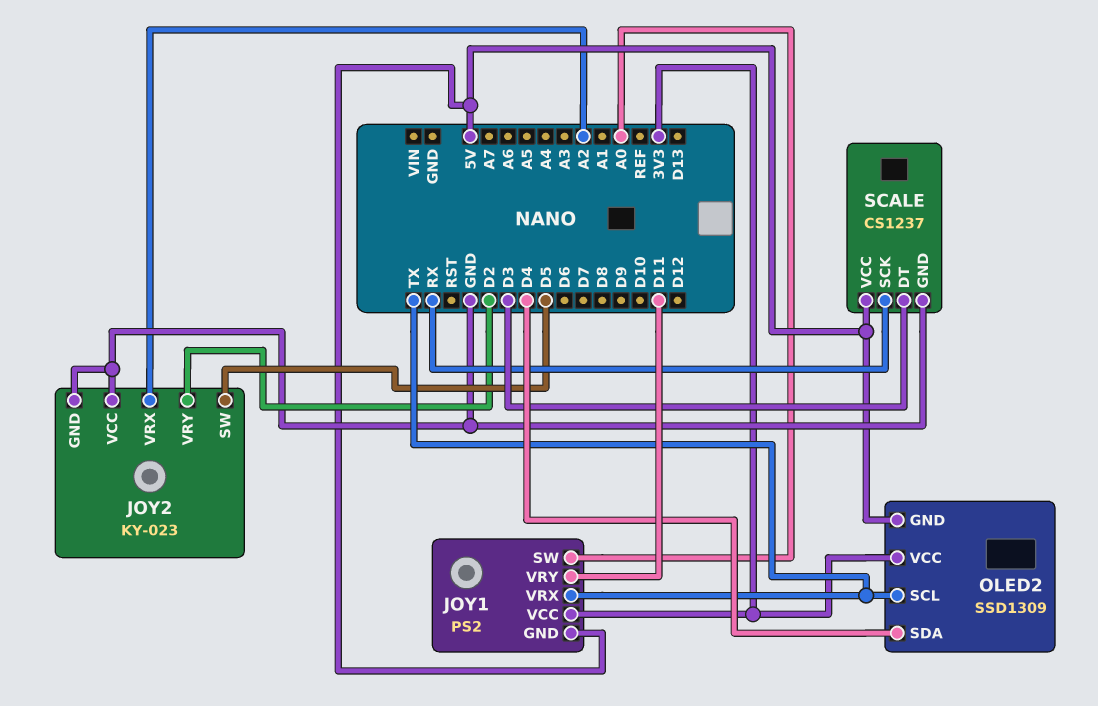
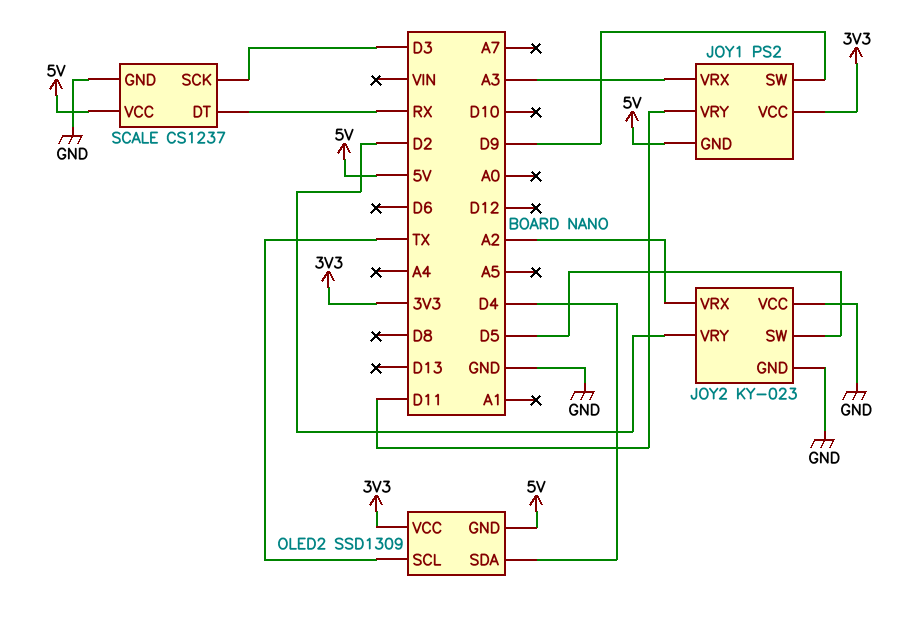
JOY1 pin SW: A0 -> D9
JOY1 pin VRX: TX -> A3
SCALE pin DT: D3 -> RX
SCALE pin SCK: RX -> D3

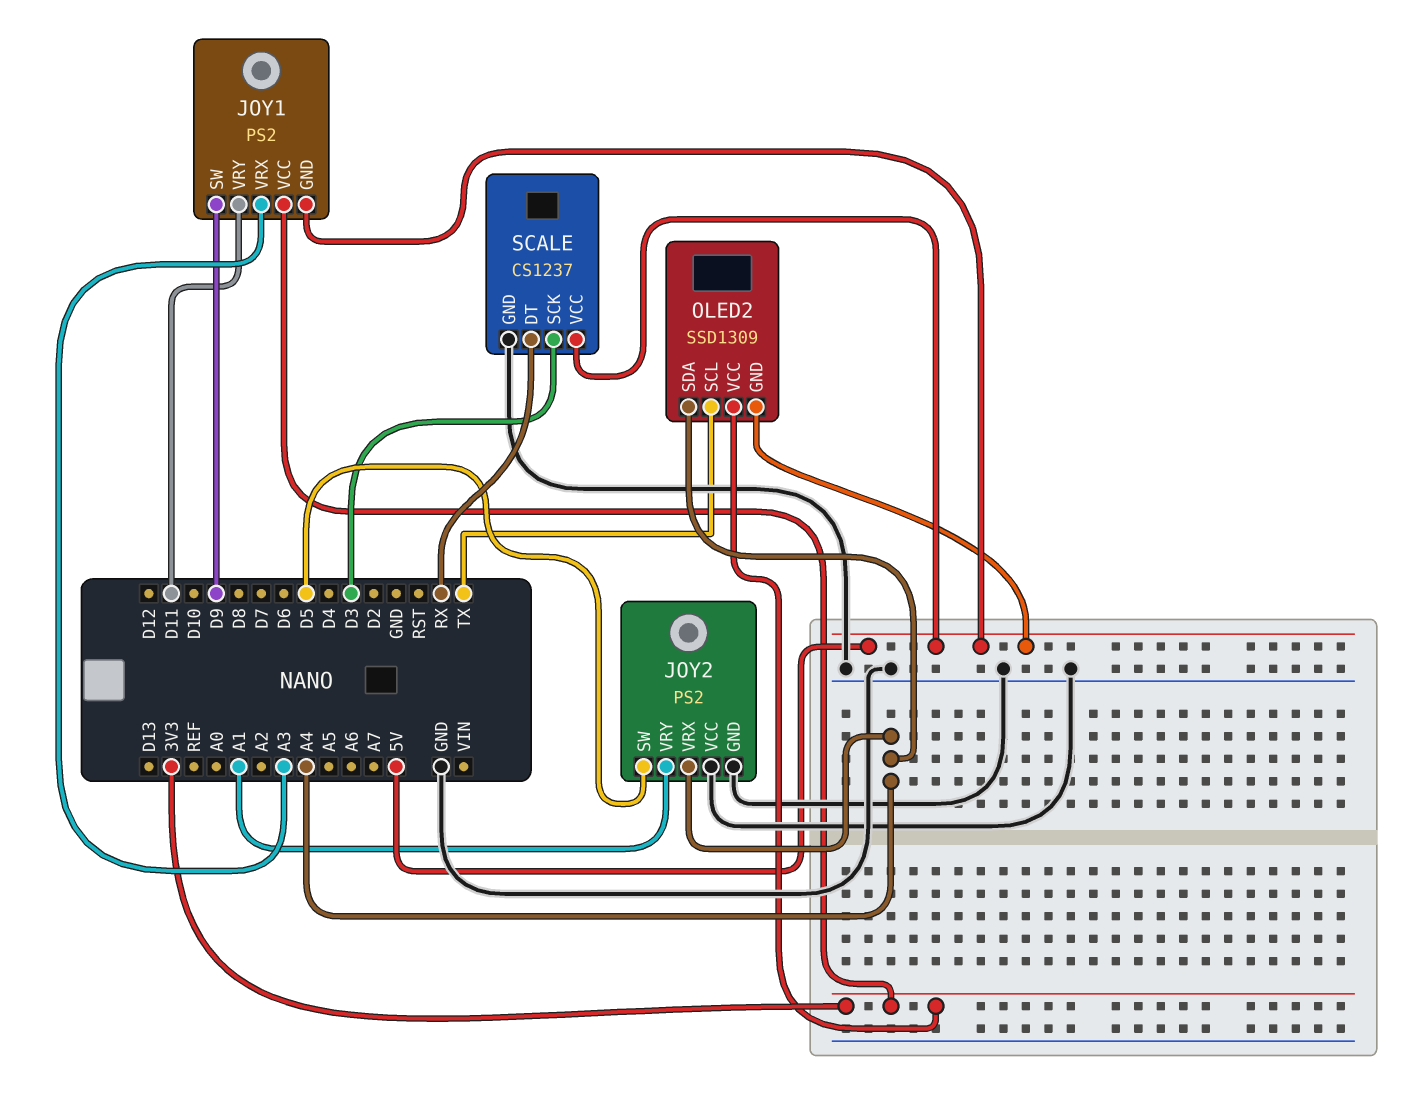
JOY2: KY-023 -> PS2
JOY2 pin VRX: A2 -> A4
JOY2 pin VRY: D2 -> A1
OLED2 pin SDA: D4 -> A4

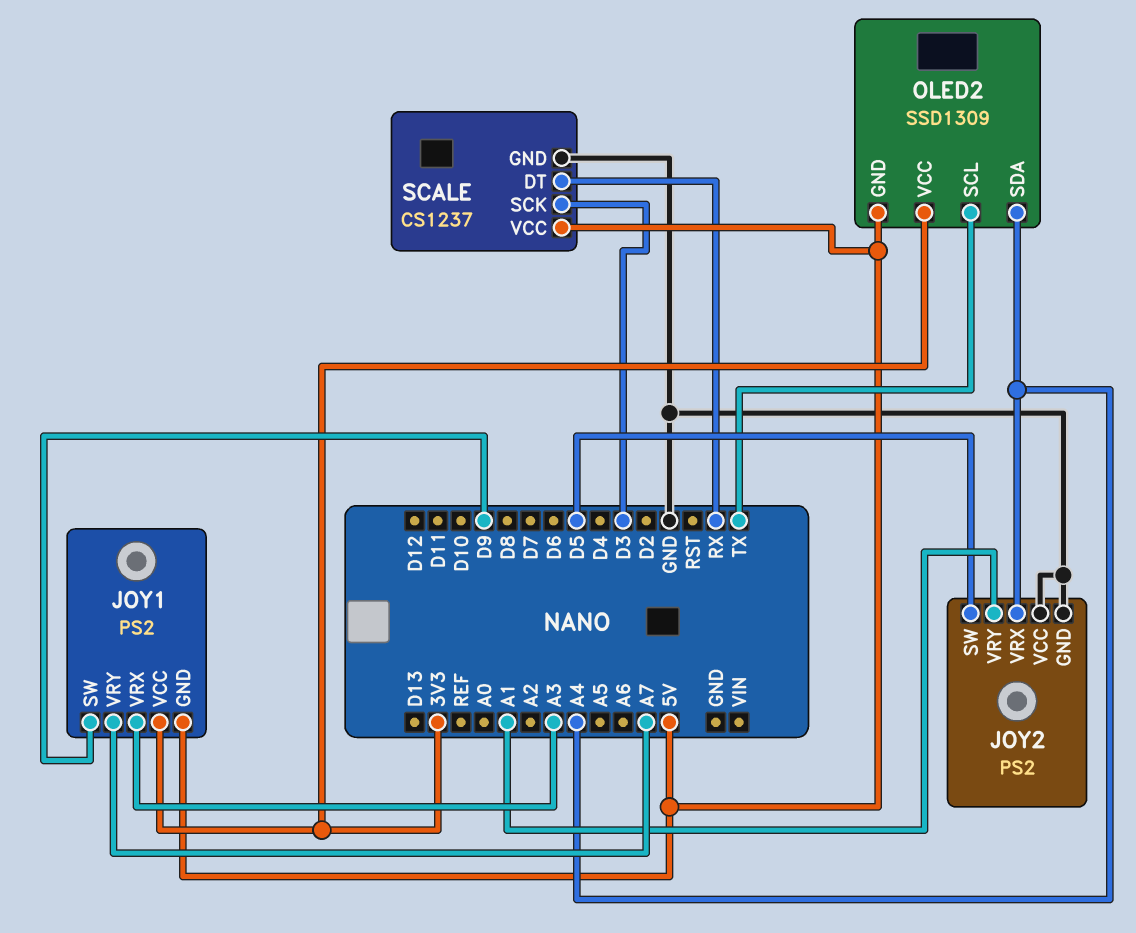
JOY1 pin VRY: D11 -> A7

